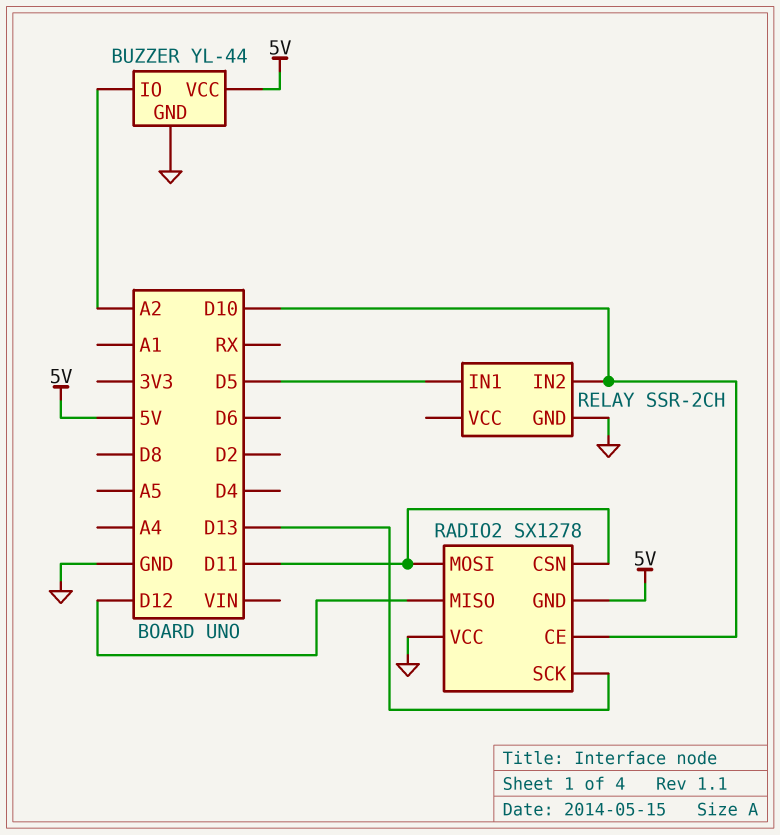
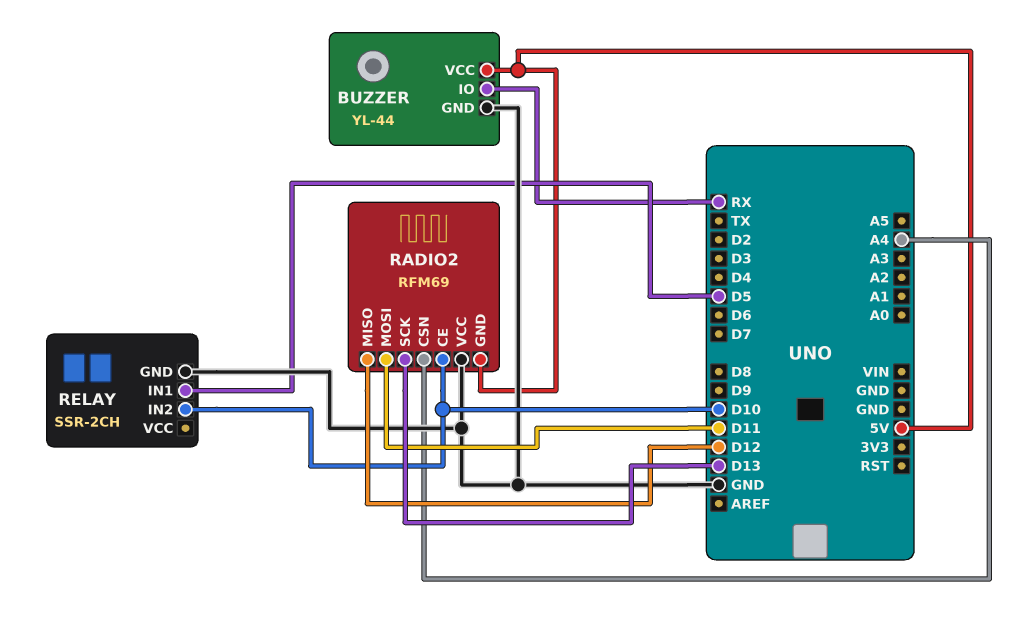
BUZZER pin IO: A2 -> RX
RADIO2: SX1278 -> RFM69
RADIO2 pin CSN: D11 -> A4

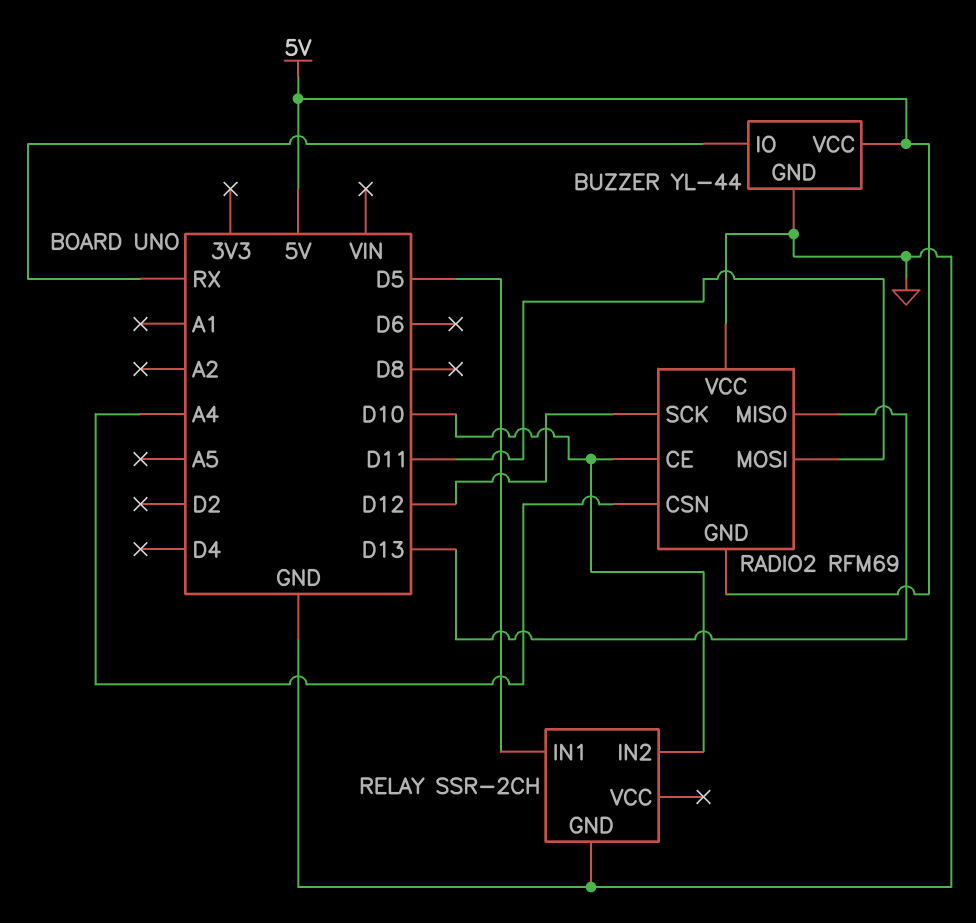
RADIO2 pin MISO: D12 -> D13
RADIO2 pin SCK: D13 -> D12

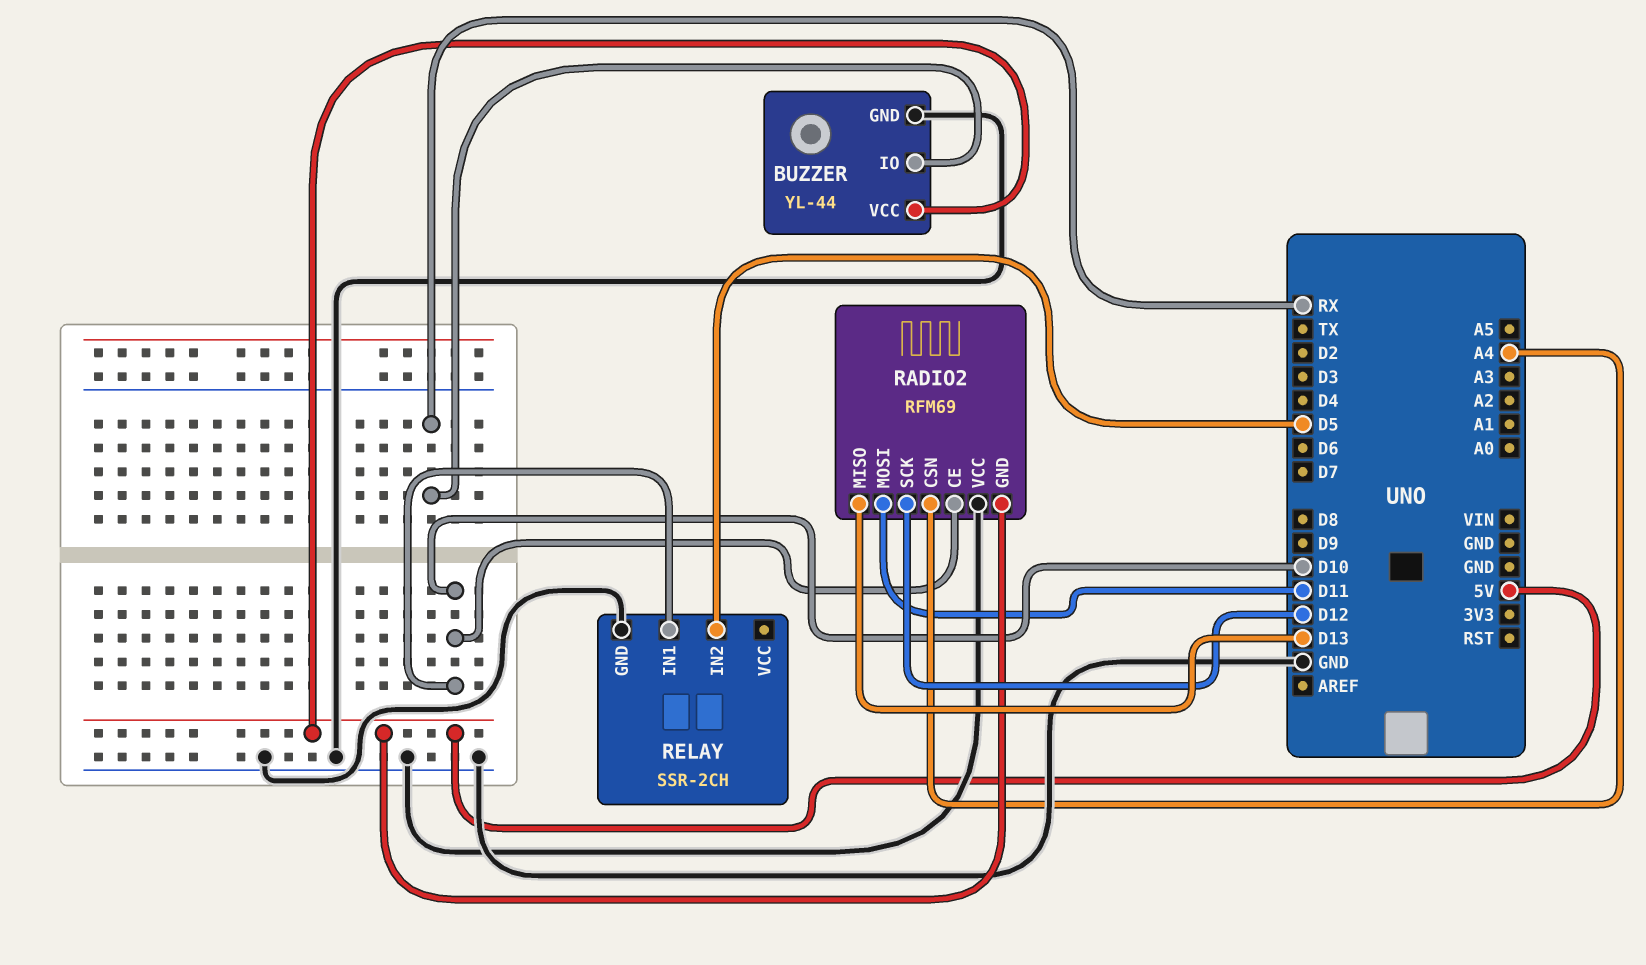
RELAY pin IN1: D5 -> D10
RELAY pin IN2: D10 -> D5

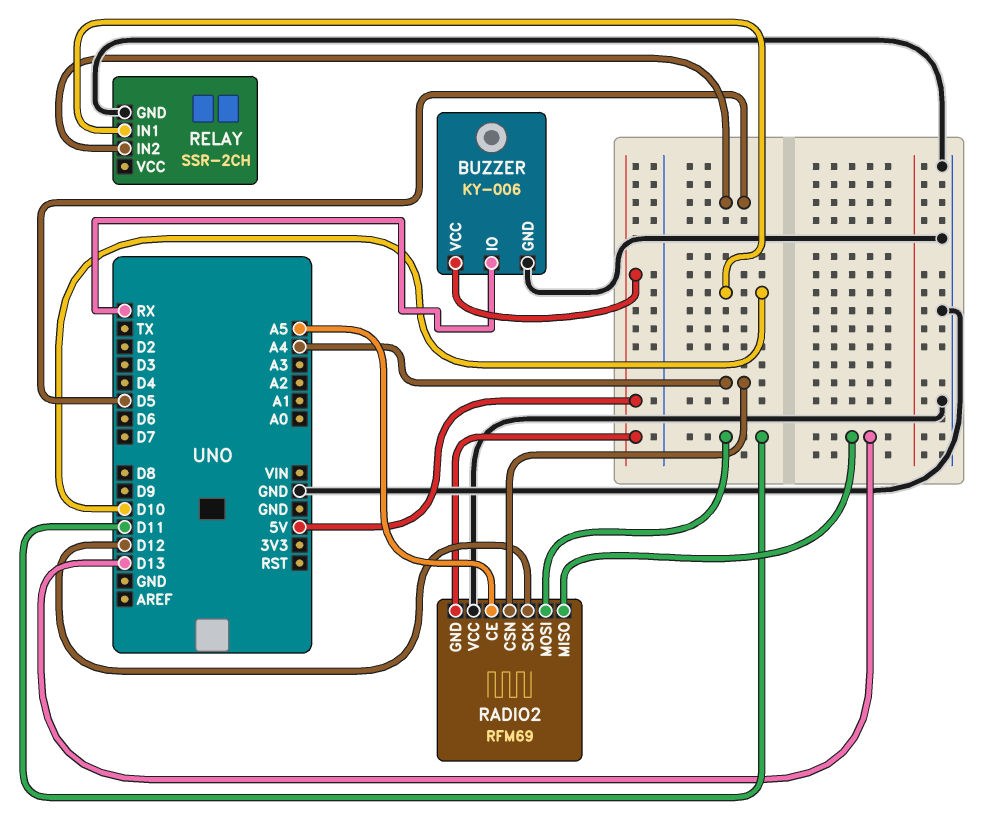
BUZZER: YL-44 -> KY-006
RADIO2 pin CE: D10 -> A5

